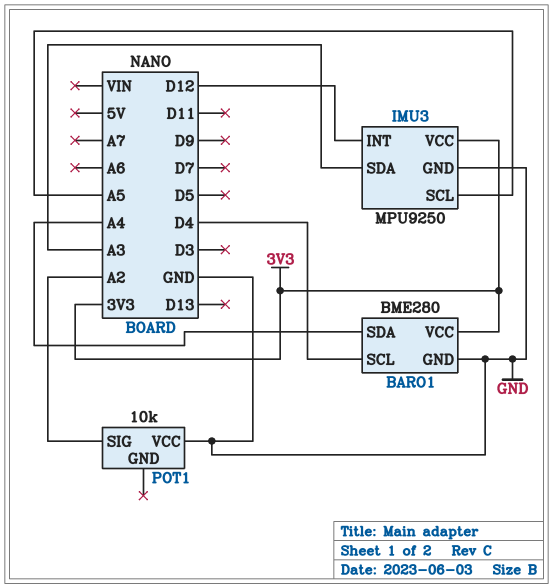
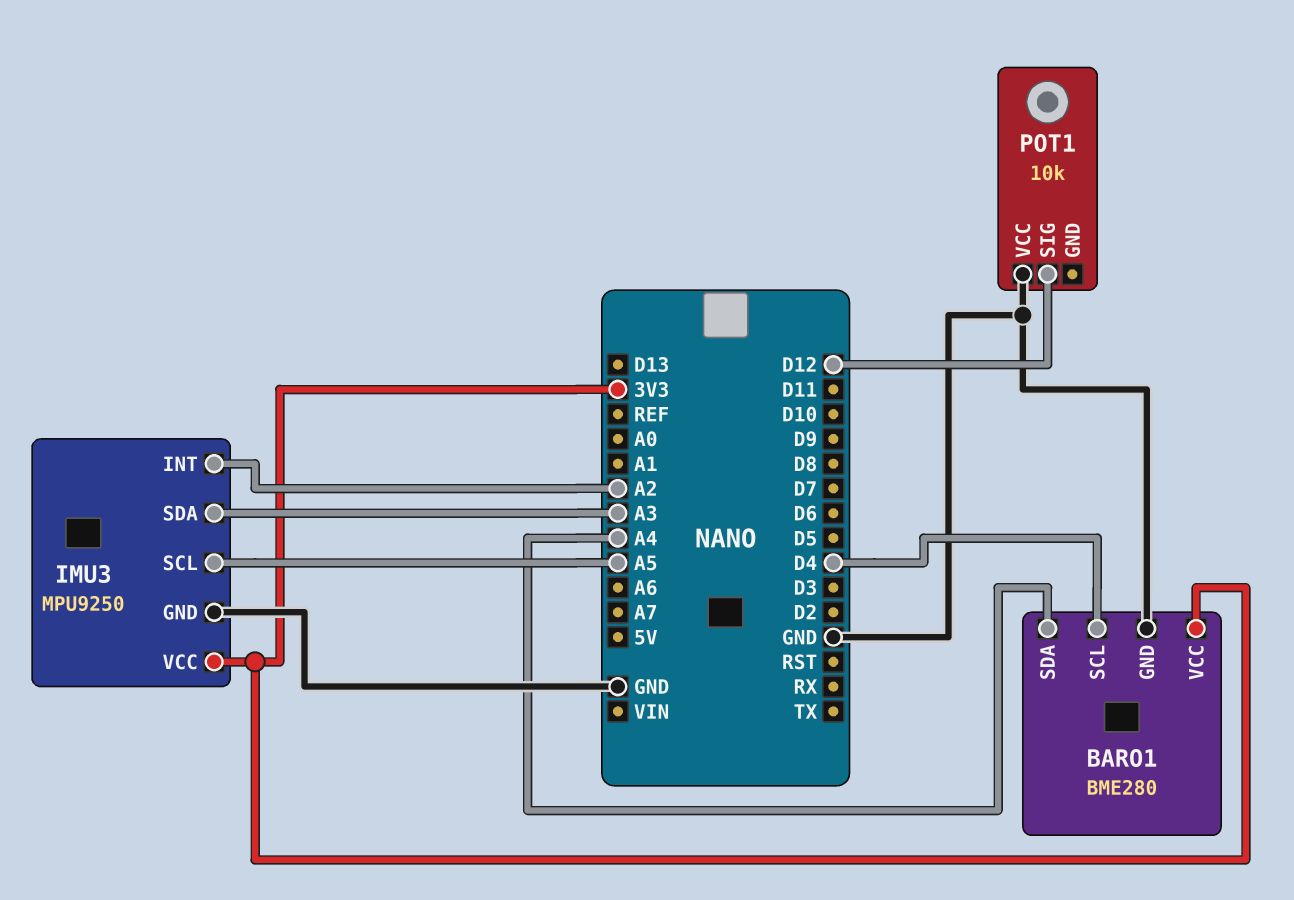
IMU3 pin INT: D12 -> A2
POT1 pin SIG: A2 -> D12

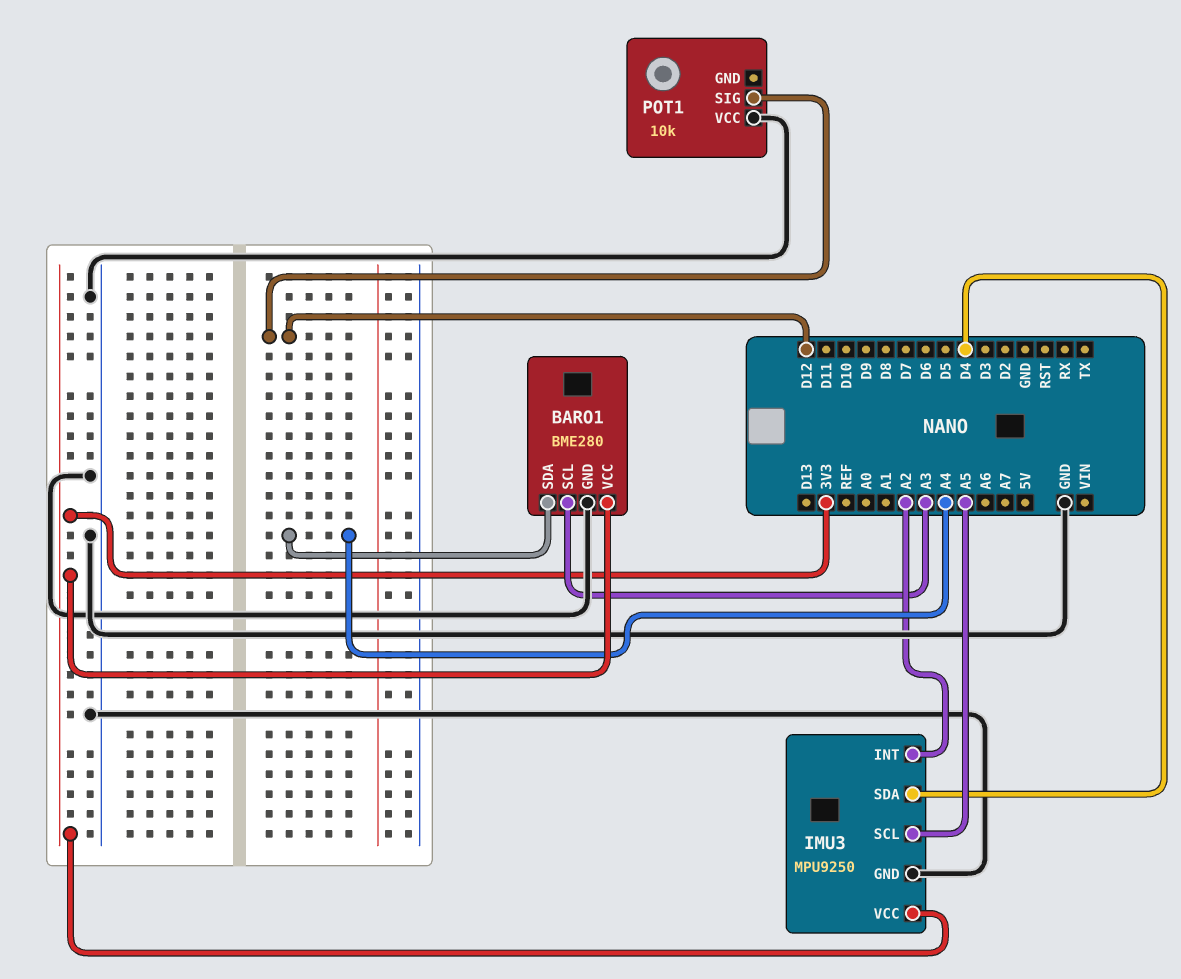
BARO1 pin SCL: D4 -> A3
IMU3 pin SDA: A3 -> D4

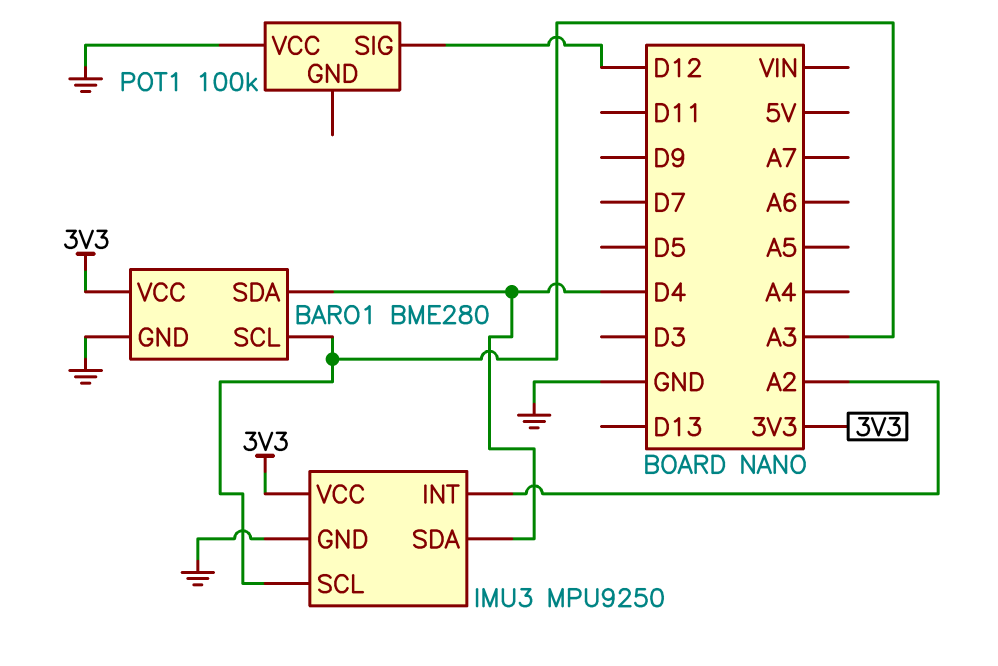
BARO1 pin SDA: A4 -> D4
IMU3 pin SCL: A5 -> A3
POT1: 10k -> 100k

